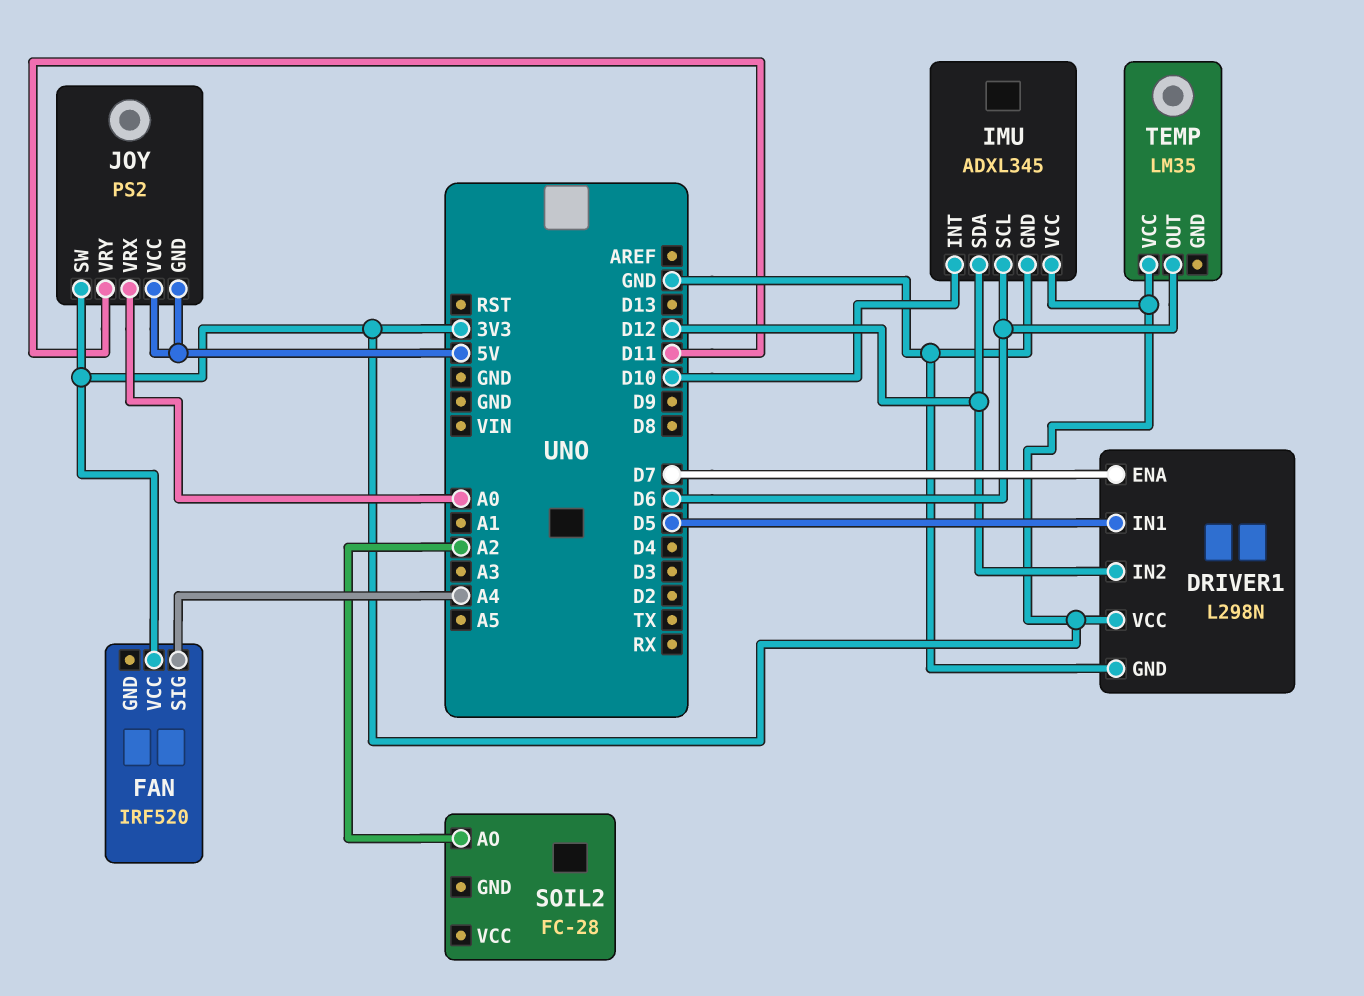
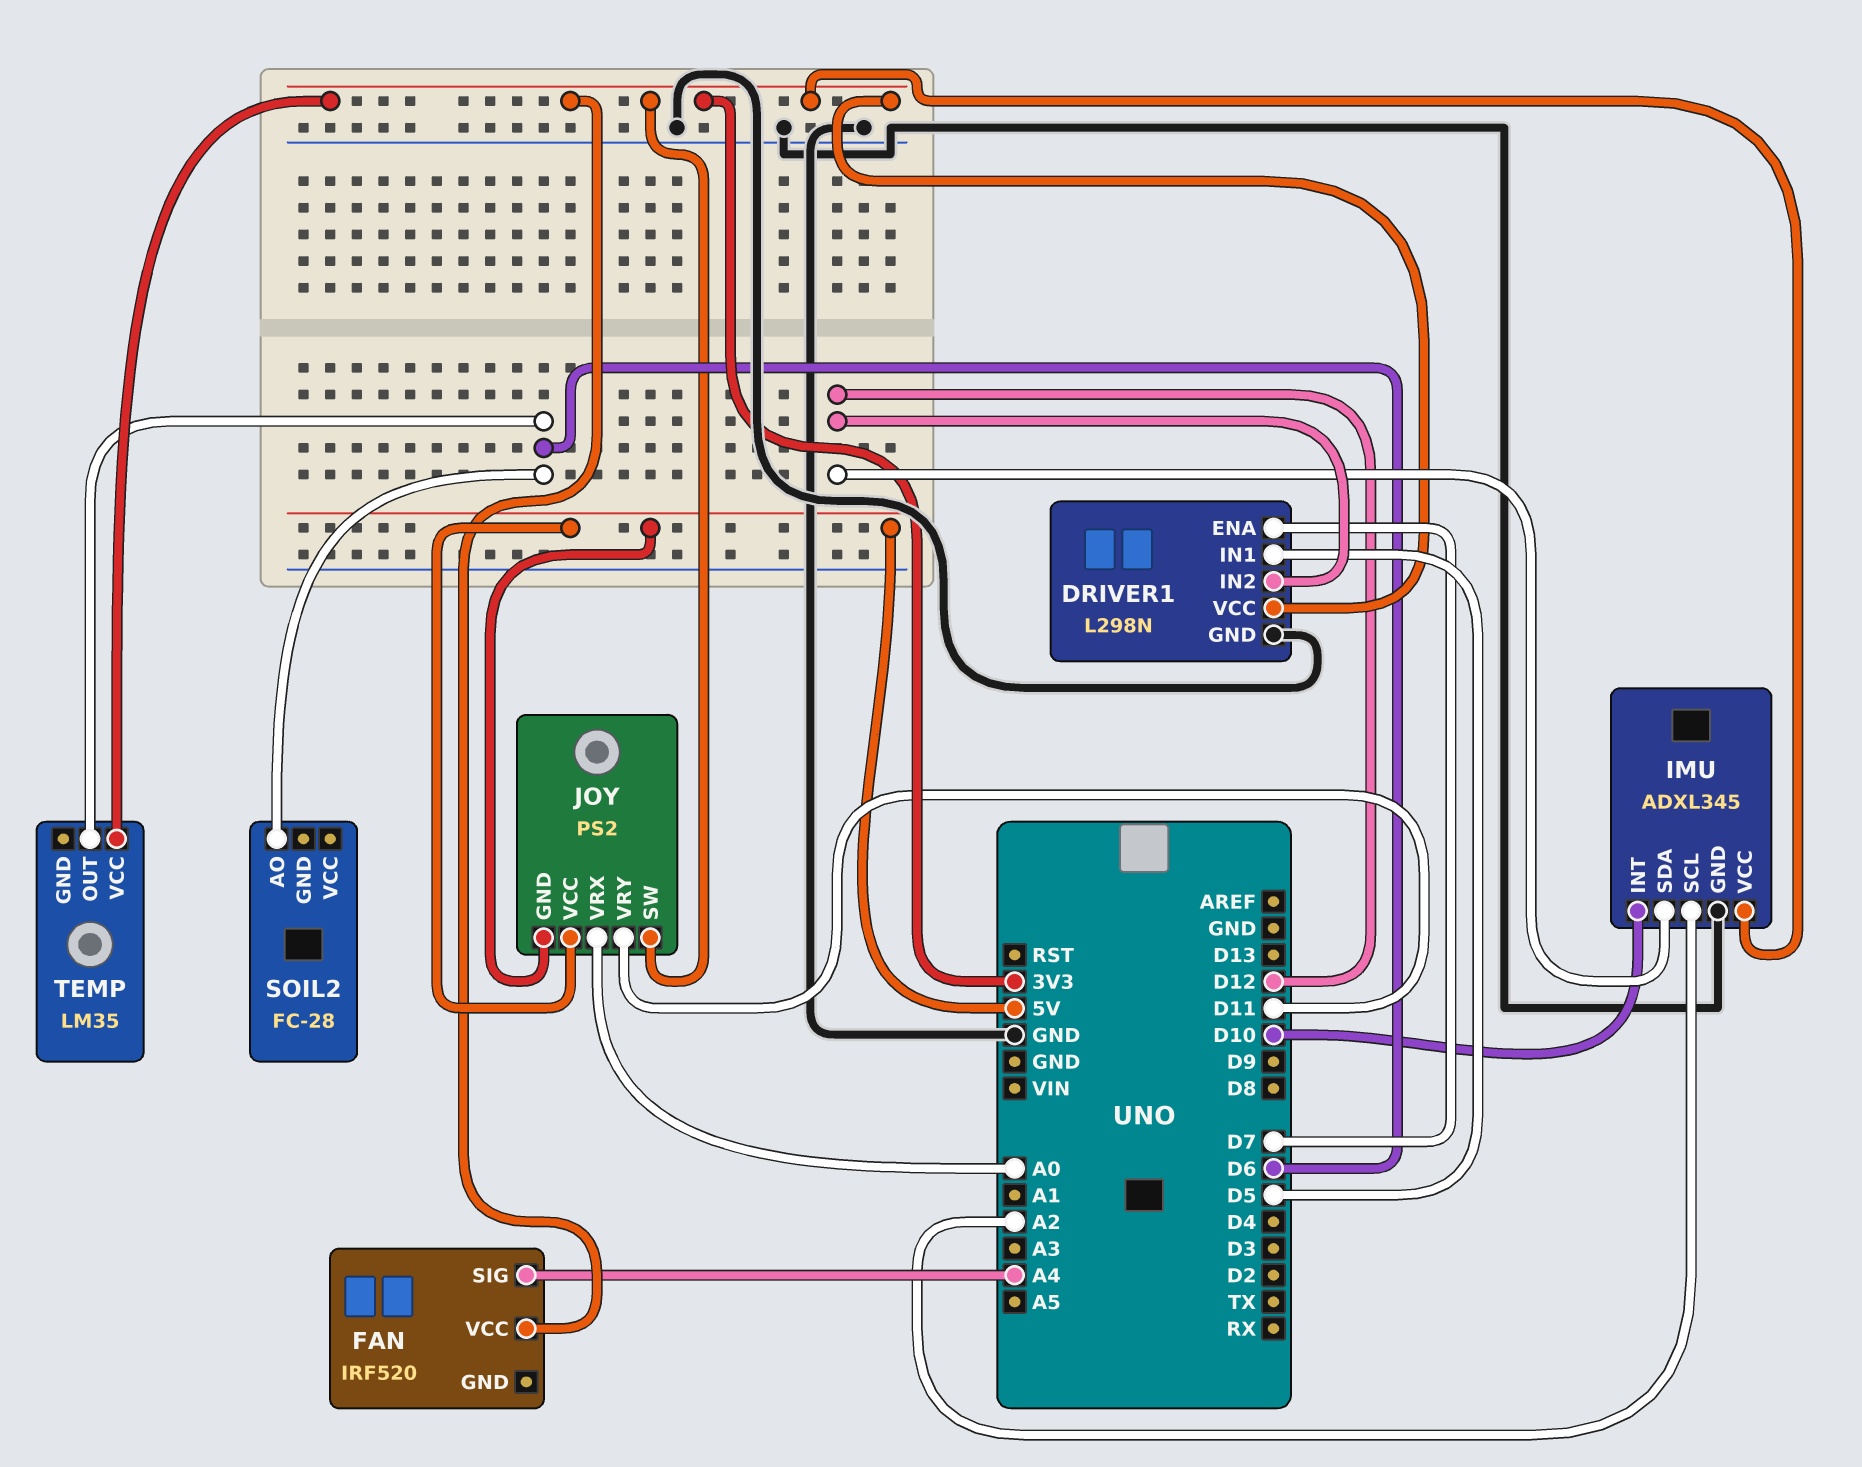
IMU pin SCL: D6 -> A2
SOIL2 pin AO: A2 -> D6

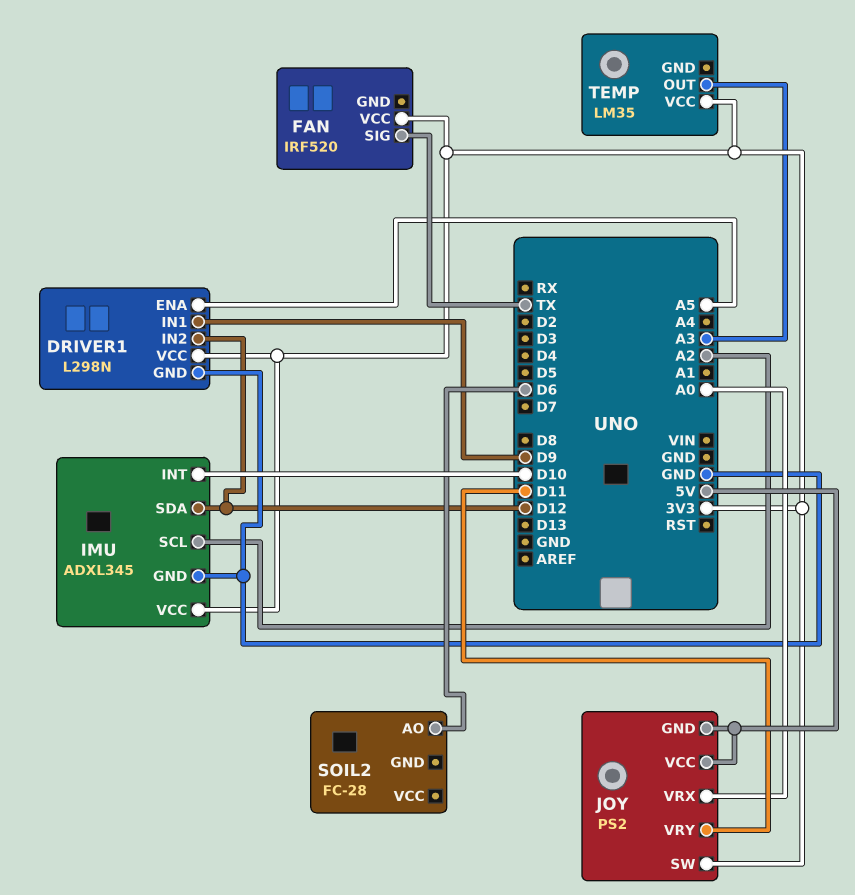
DRIVER1 pin ENA: D7 -> A5
DRIVER1 pin IN1: D5 -> D9
FAN pin SIG: A4 -> TX
TEMP pin OUT: D6 -> A3

